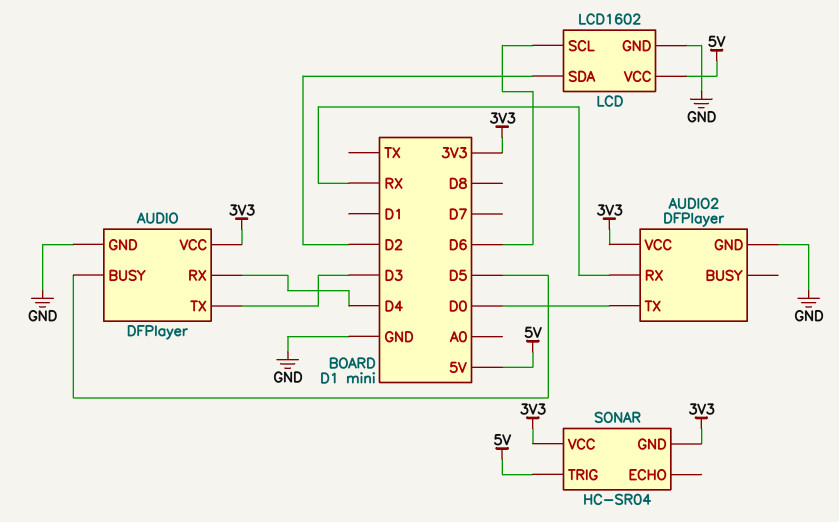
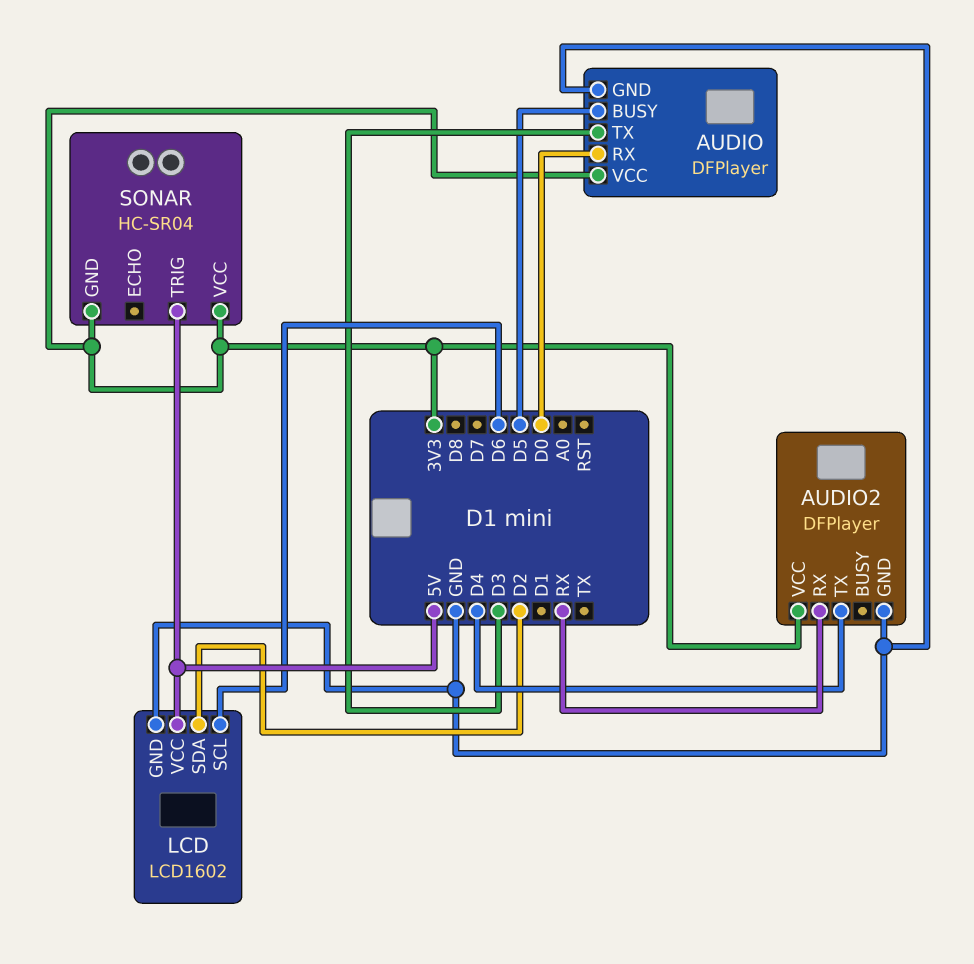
AUDIO pin RX: D4 -> D0
AUDIO2 pin TX: D0 -> D4

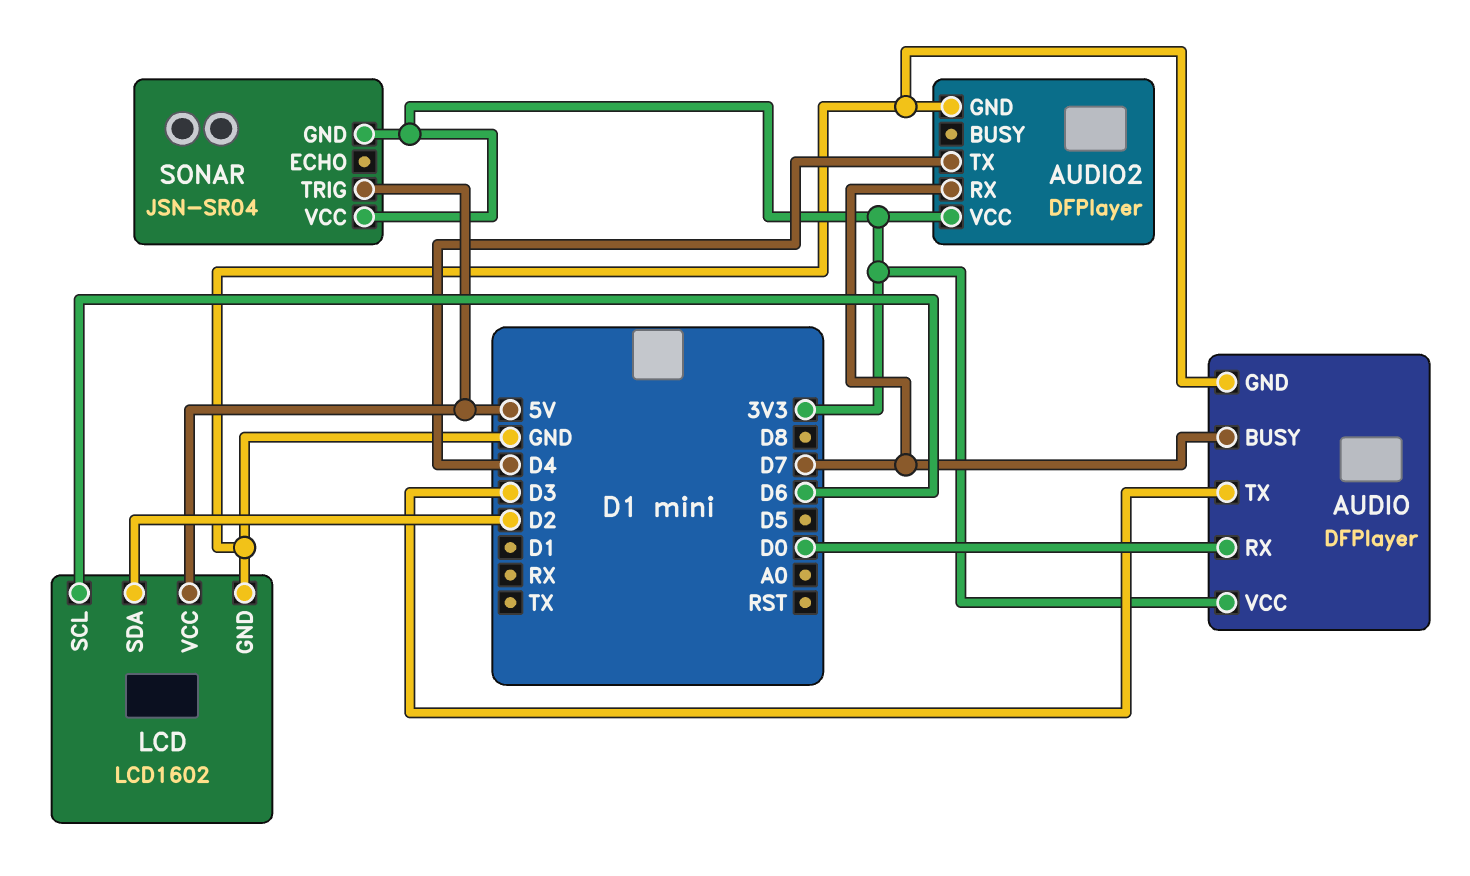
AUDIO pin BUSY: D5 -> D7
AUDIO2 pin RX: RX -> D7
SONAR: HC-SR04 -> JSN-SR04

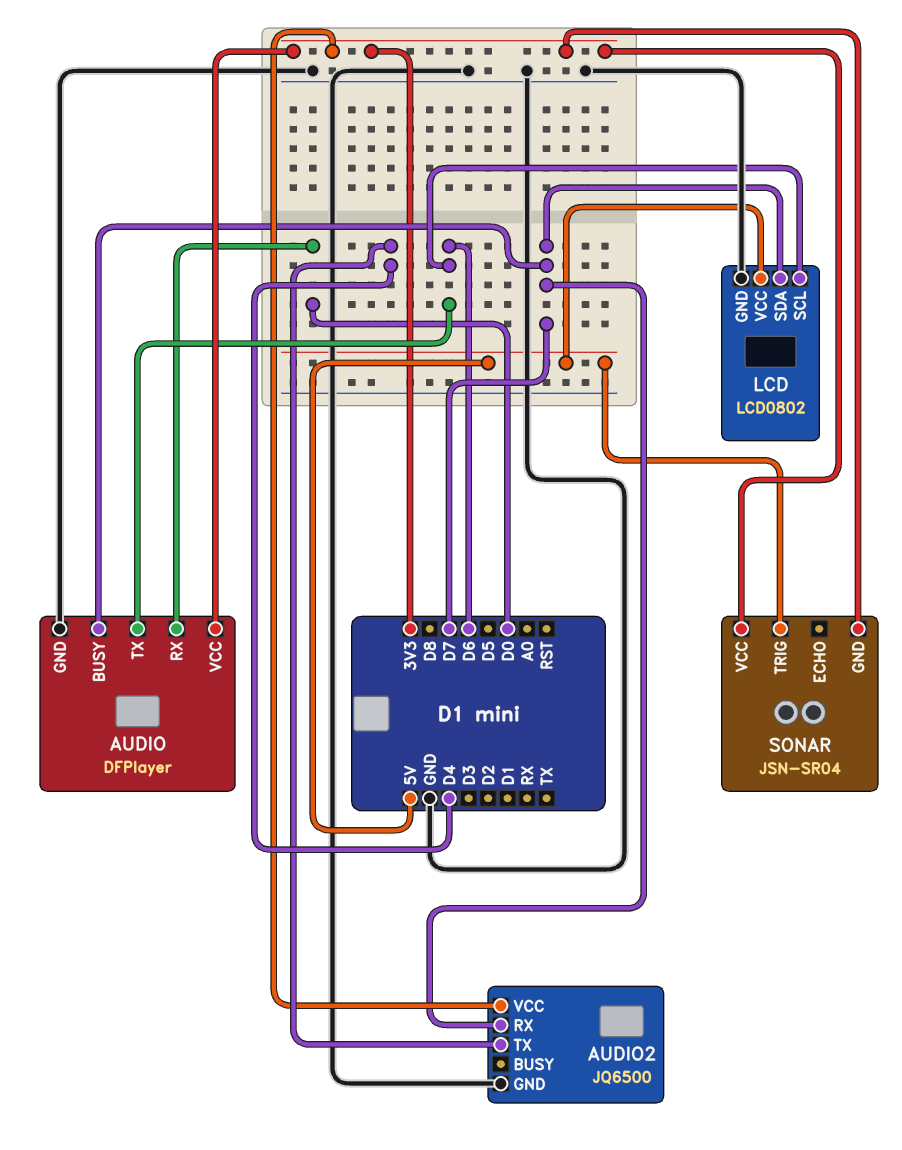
AUDIO pin TX: D3 -> D6
AUDIO2: DFPlayer -> JQ6500
LCD: LCD1602 -> LCD0802
LCD pin SDA: D2 -> D7

